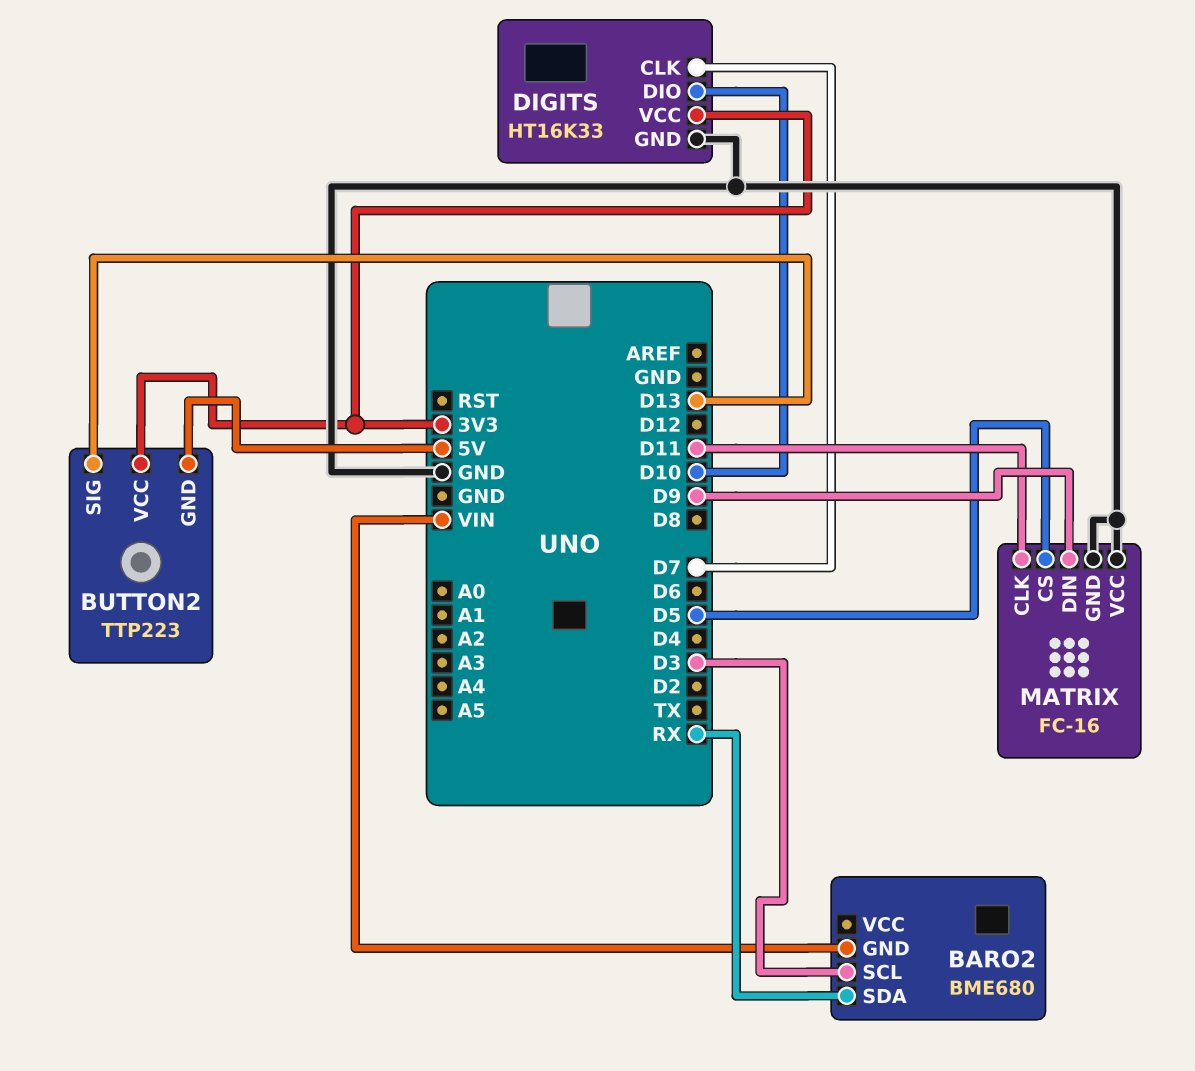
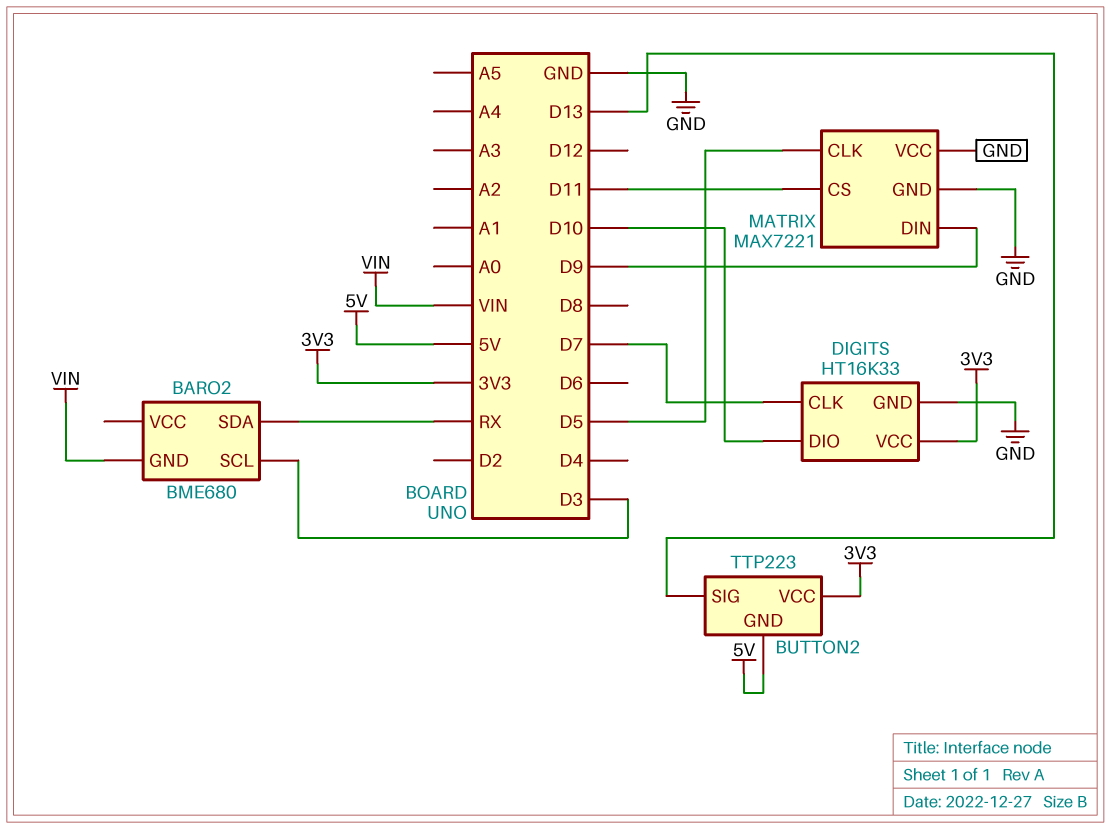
MATRIX: FC-16 -> MAX7221
MATRIX pin CLK: D11 -> D5
MATRIX pin CS: D5 -> D11

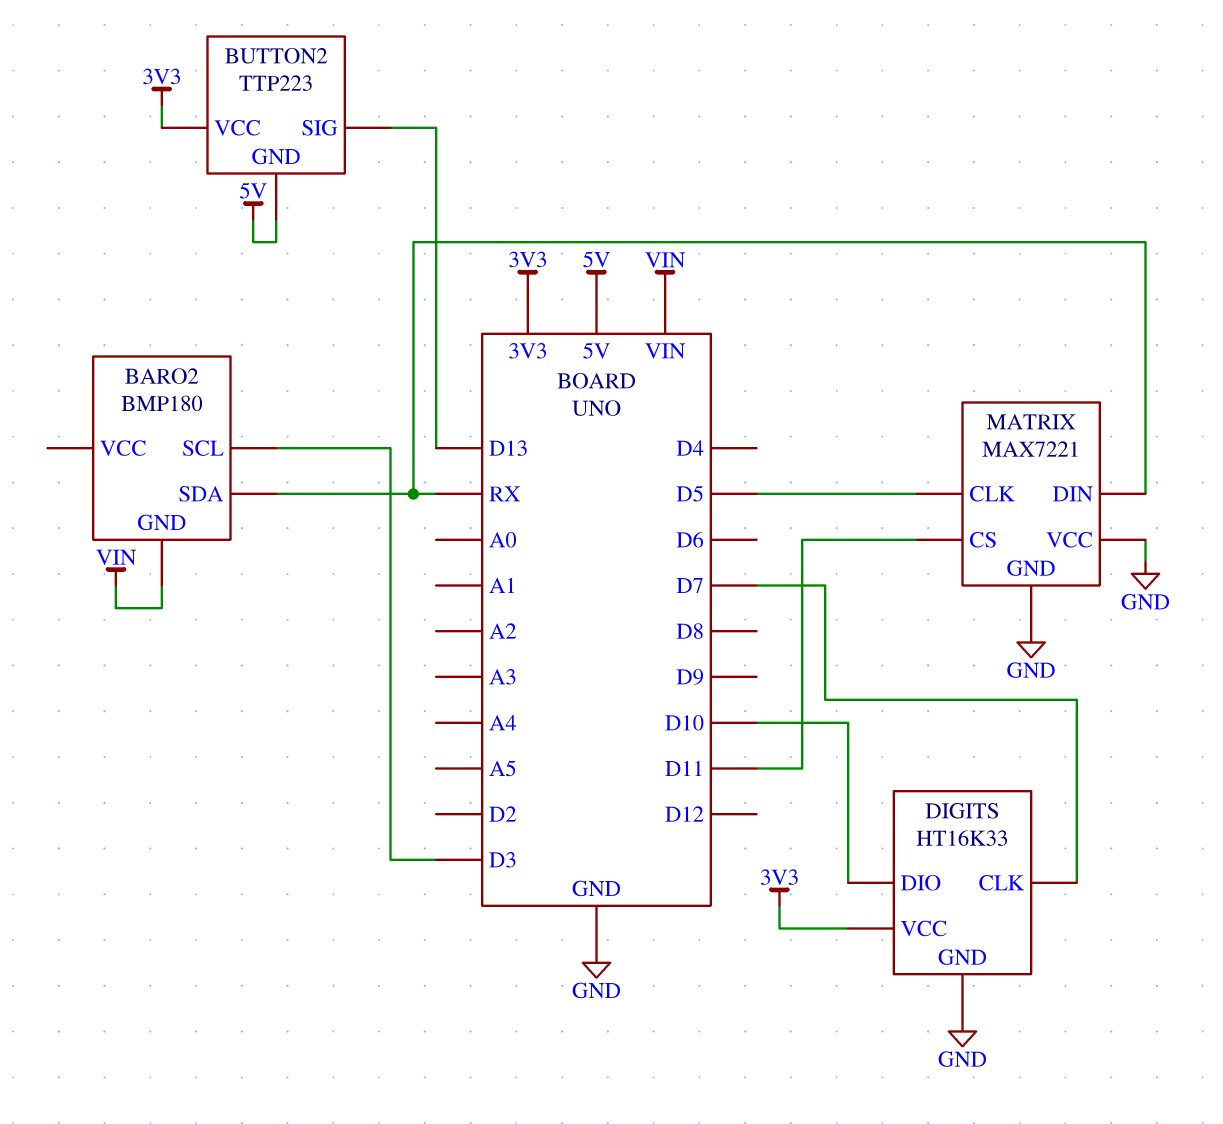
BARO2: BME680 -> BMP180
MATRIX pin DIN: D9 -> RX

